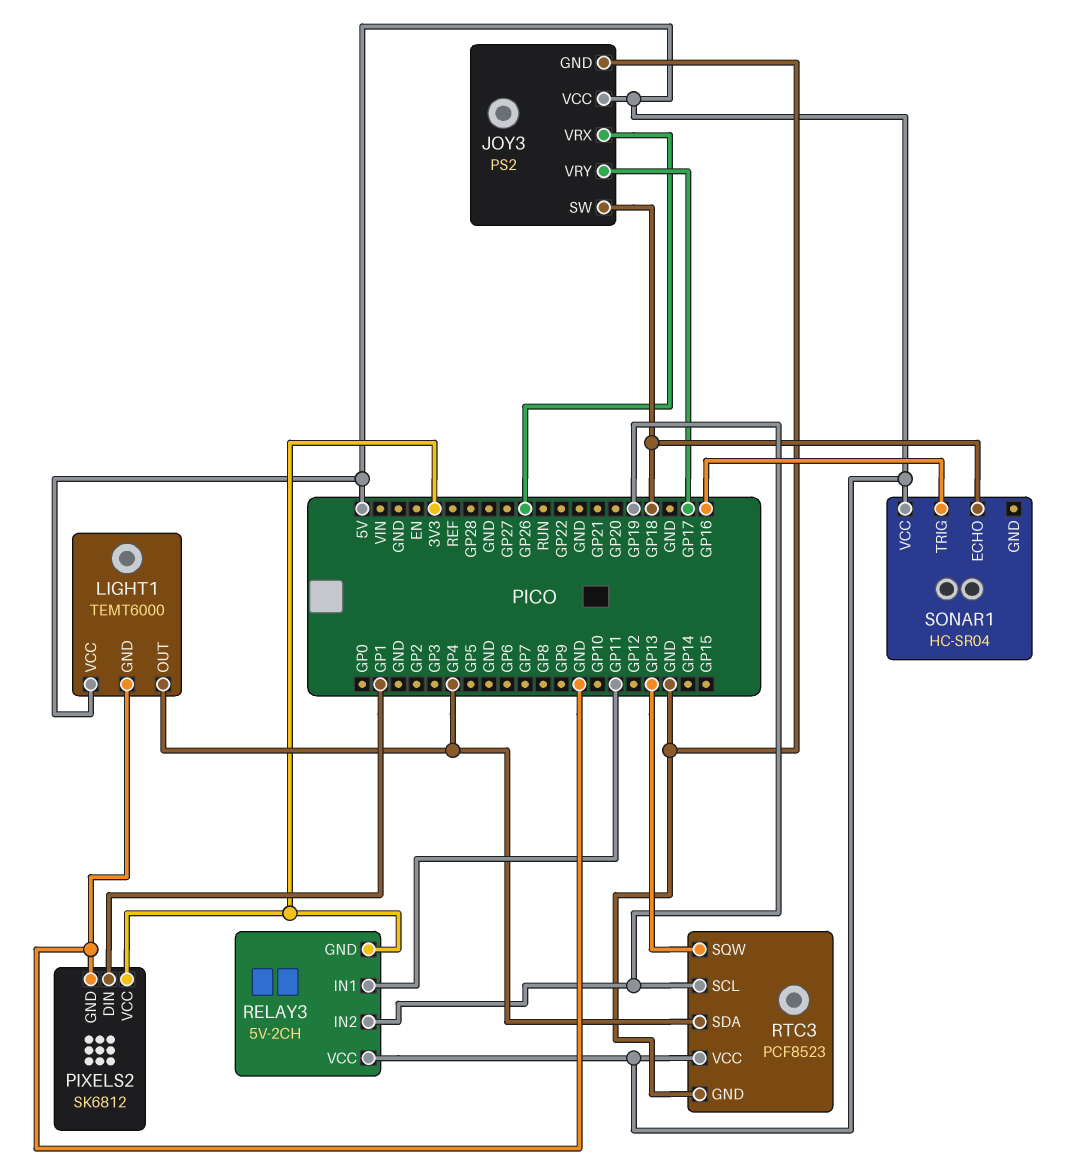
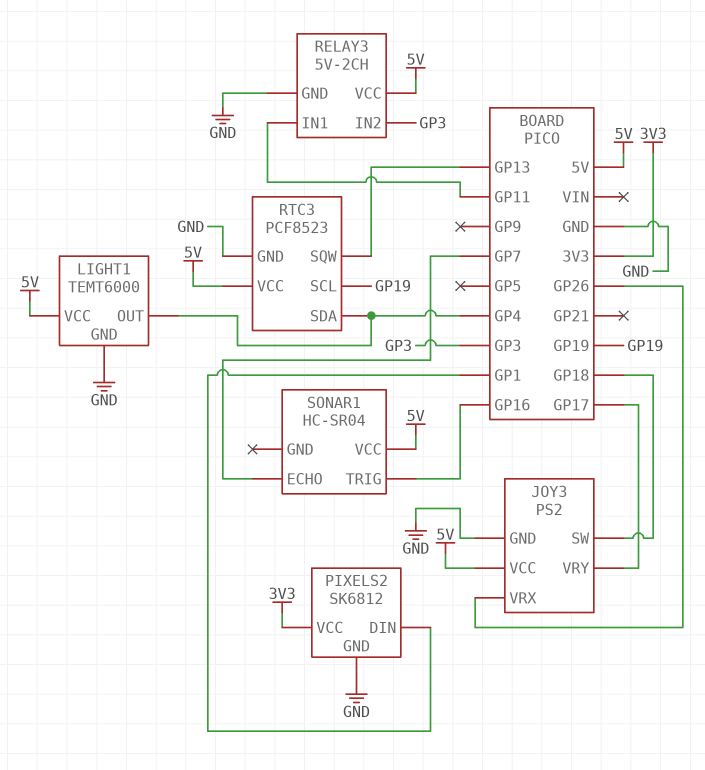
RELAY3 pin GND: 3V3 -> GND
RELAY3 pin IN2: GP19 -> GP3
SONAR1 pin ECHO: GP18 -> GP7

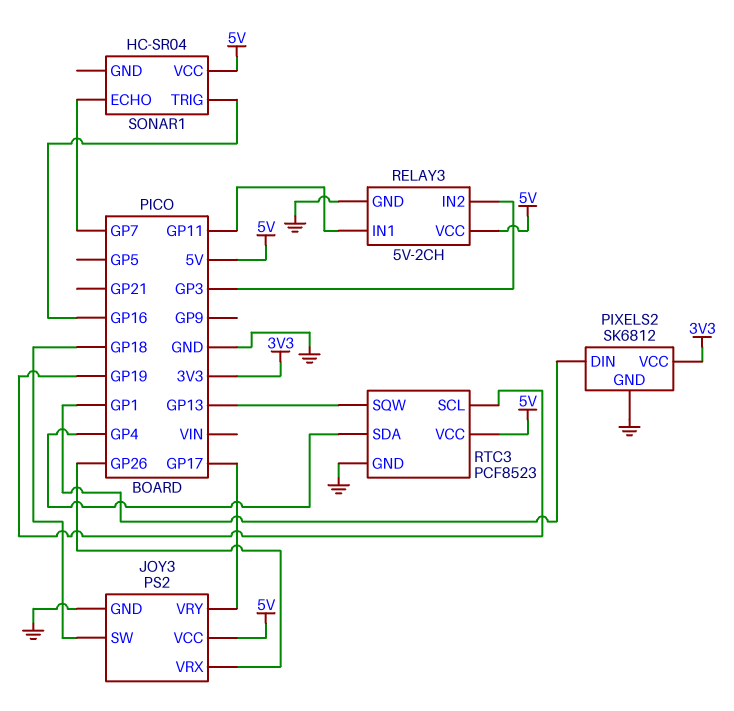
LIGHT1: TEMT6000 -> none
LIGHT1 pin GND: GND -> none
LIGHT1 pin OUT: GP4 -> none
LIGHT1 pin VCC: 5V -> none

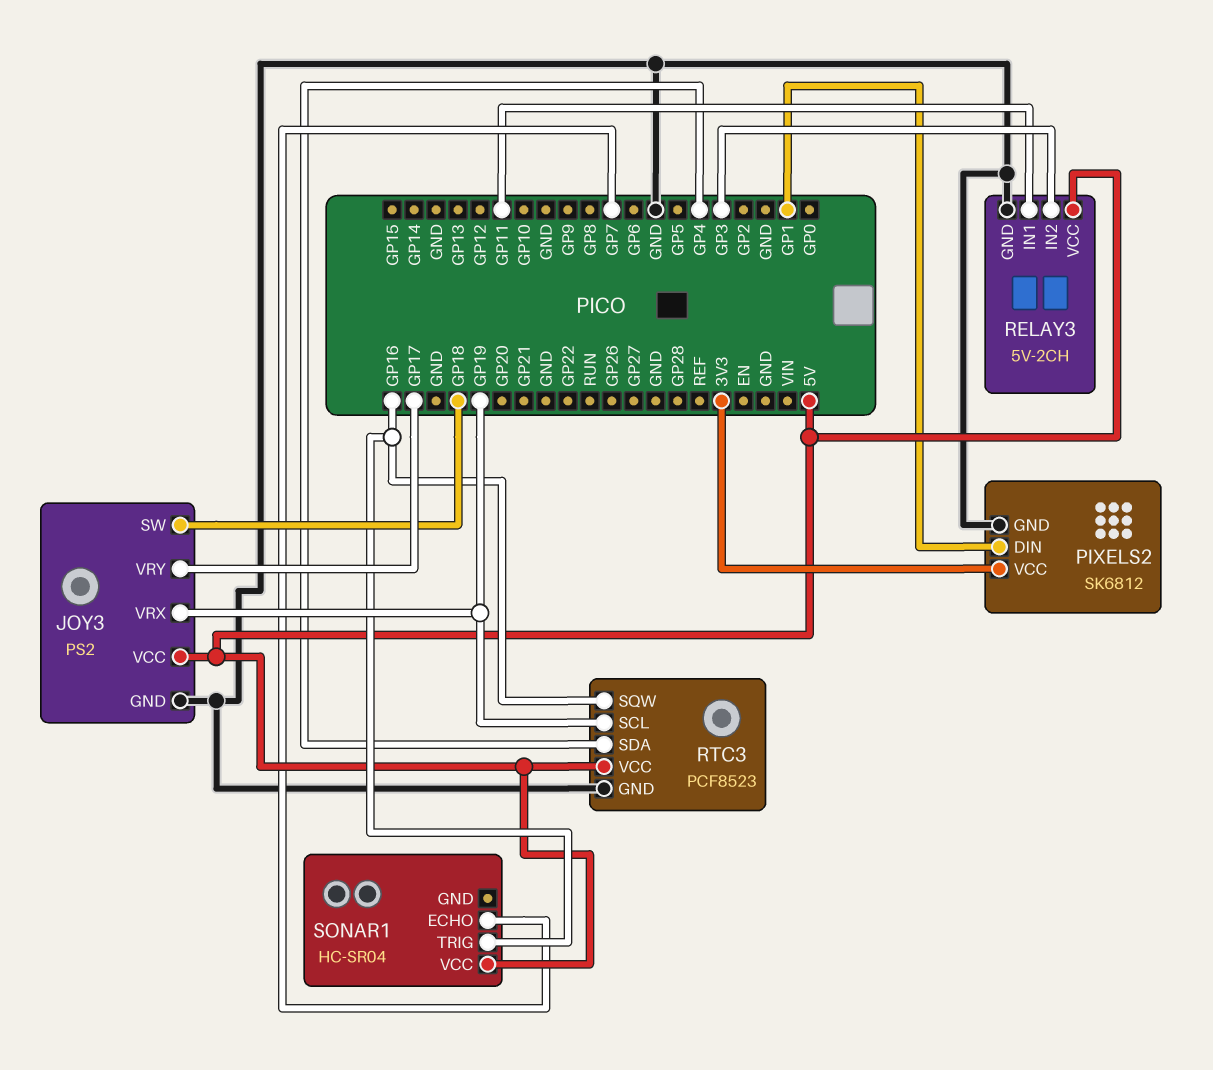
JOY3 pin VRX: GP26 -> GP19
RTC3 pin SQW: GP13 -> GP16

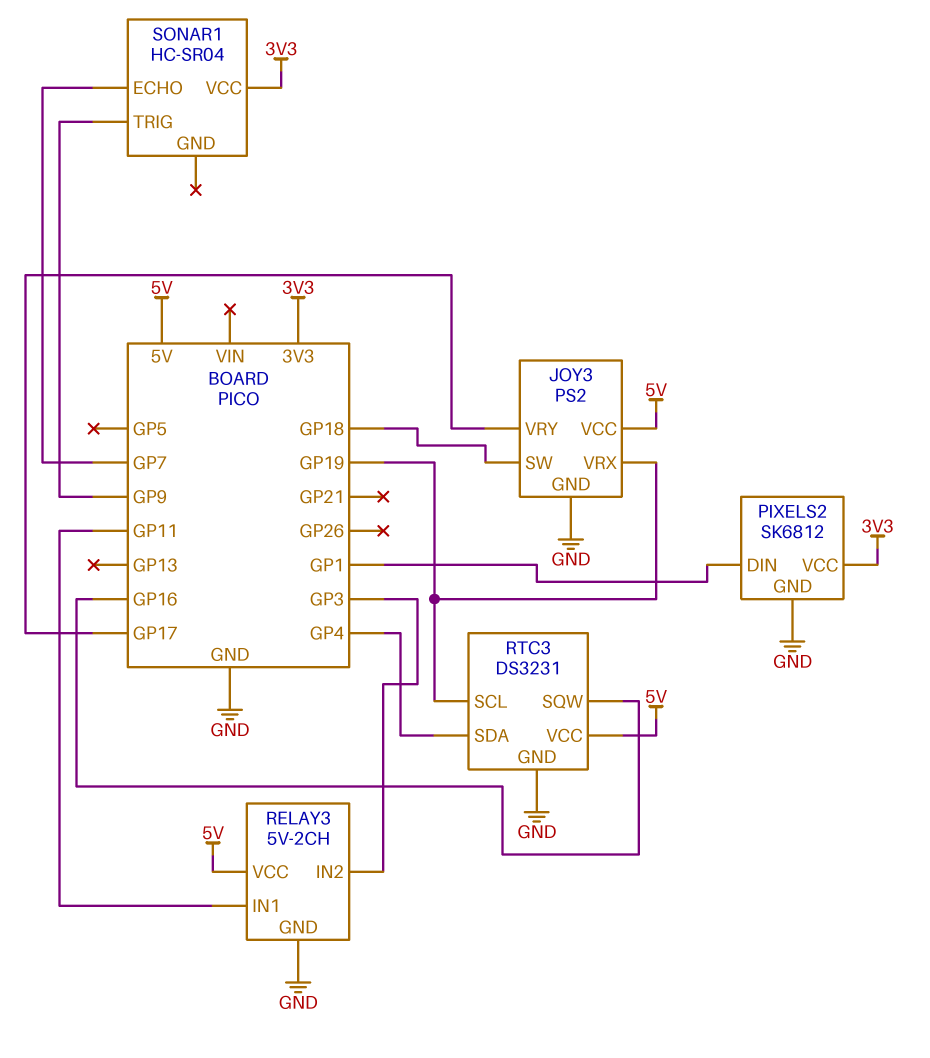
RTC3: PCF8523 -> DS3231
SONAR1 pin TRIG: GP16 -> GP9
SONAR1 pin VCC: 5V -> 3V3

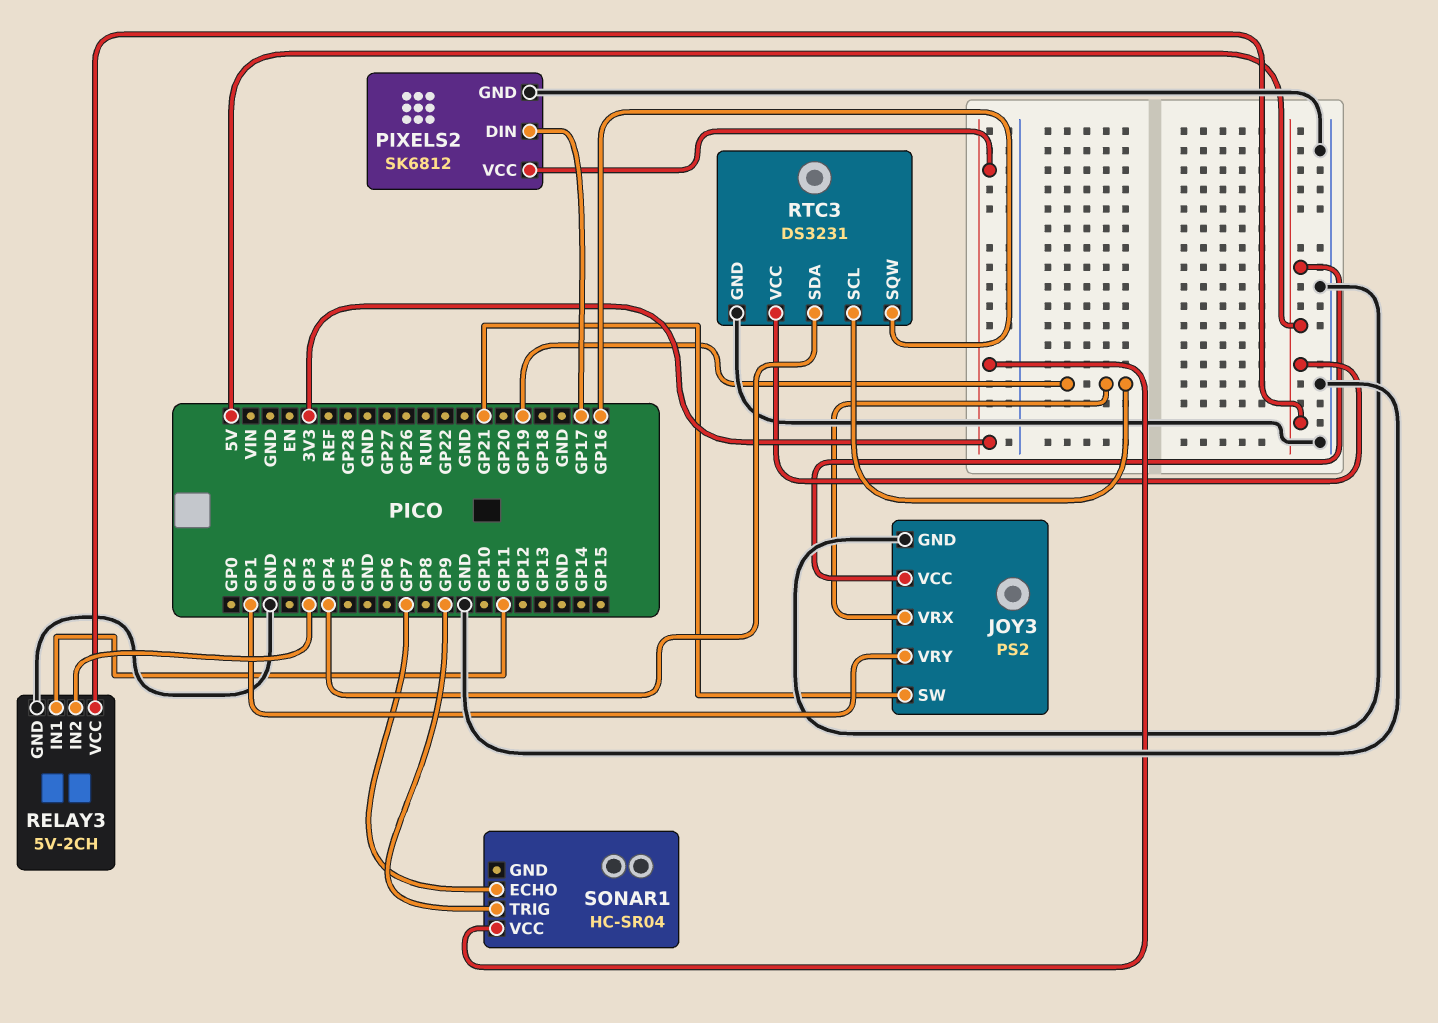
JOY3 pin SW: GP18 -> GP21
JOY3 pin VRY: GP17 -> GP1
PIXELS2 pin DIN: GP1 -> GP17

